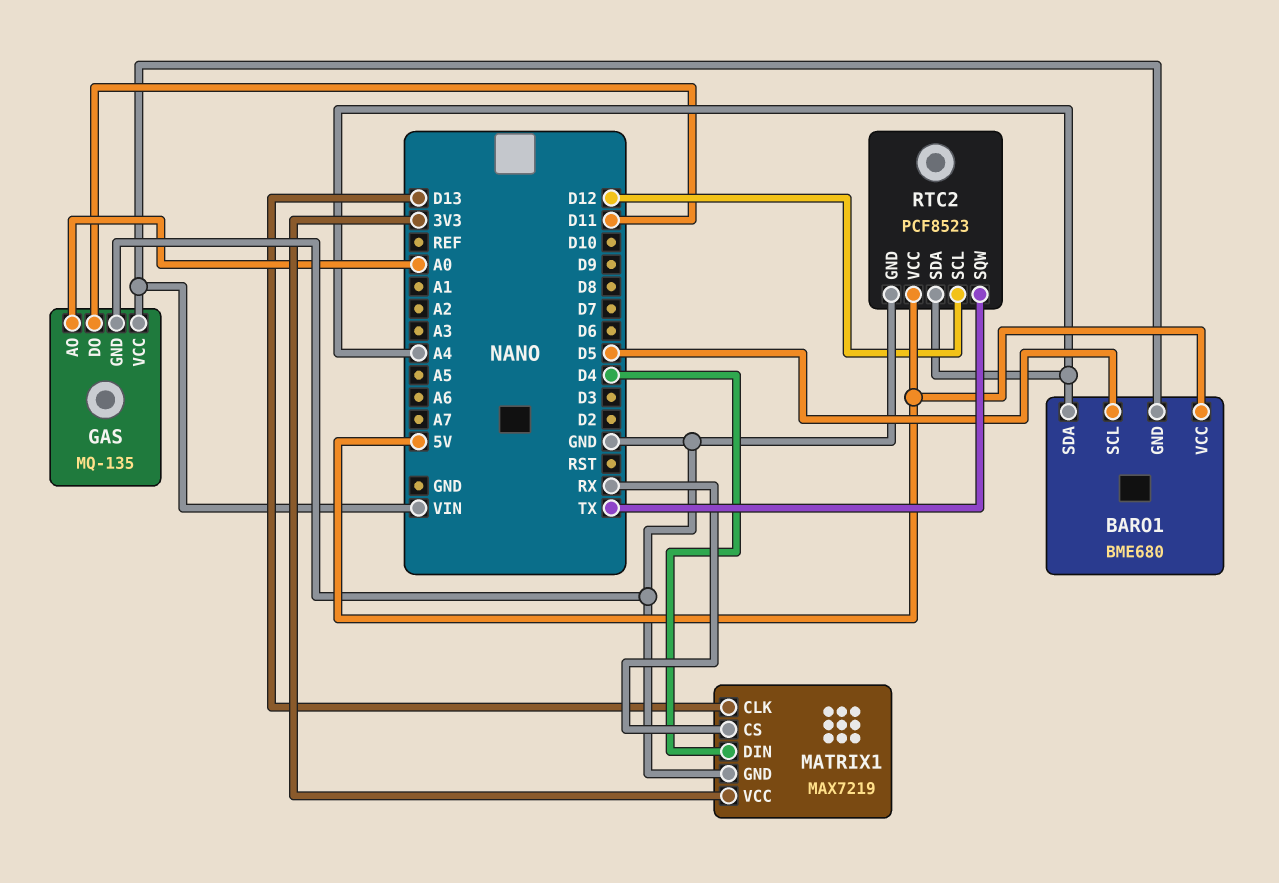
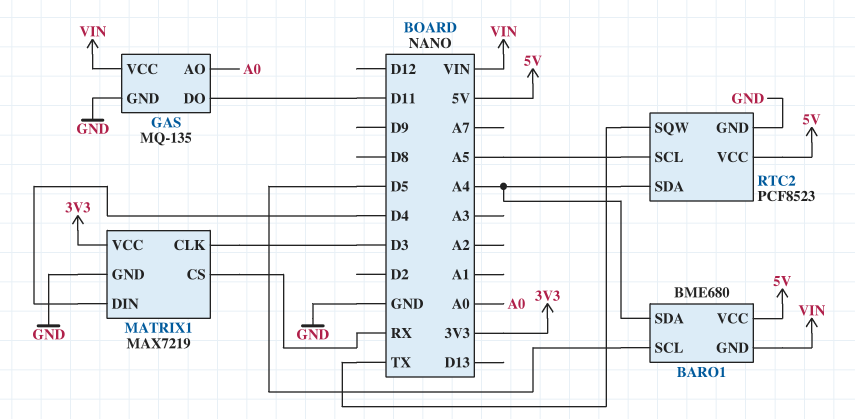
MATRIX1 pin CLK: D13 -> D3
RTC2 pin SCL: D12 -> A5

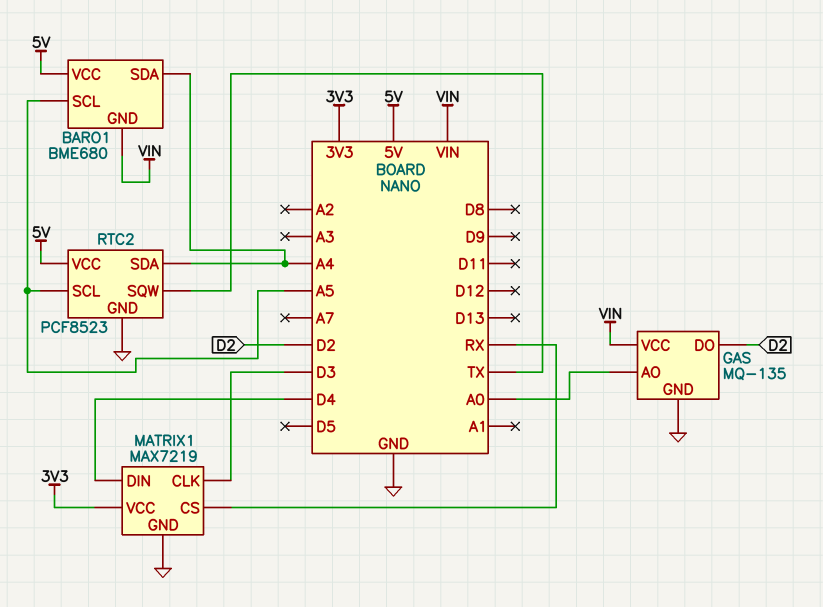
BARO1 pin SCL: D5 -> A5
GAS pin DO: D11 -> D2

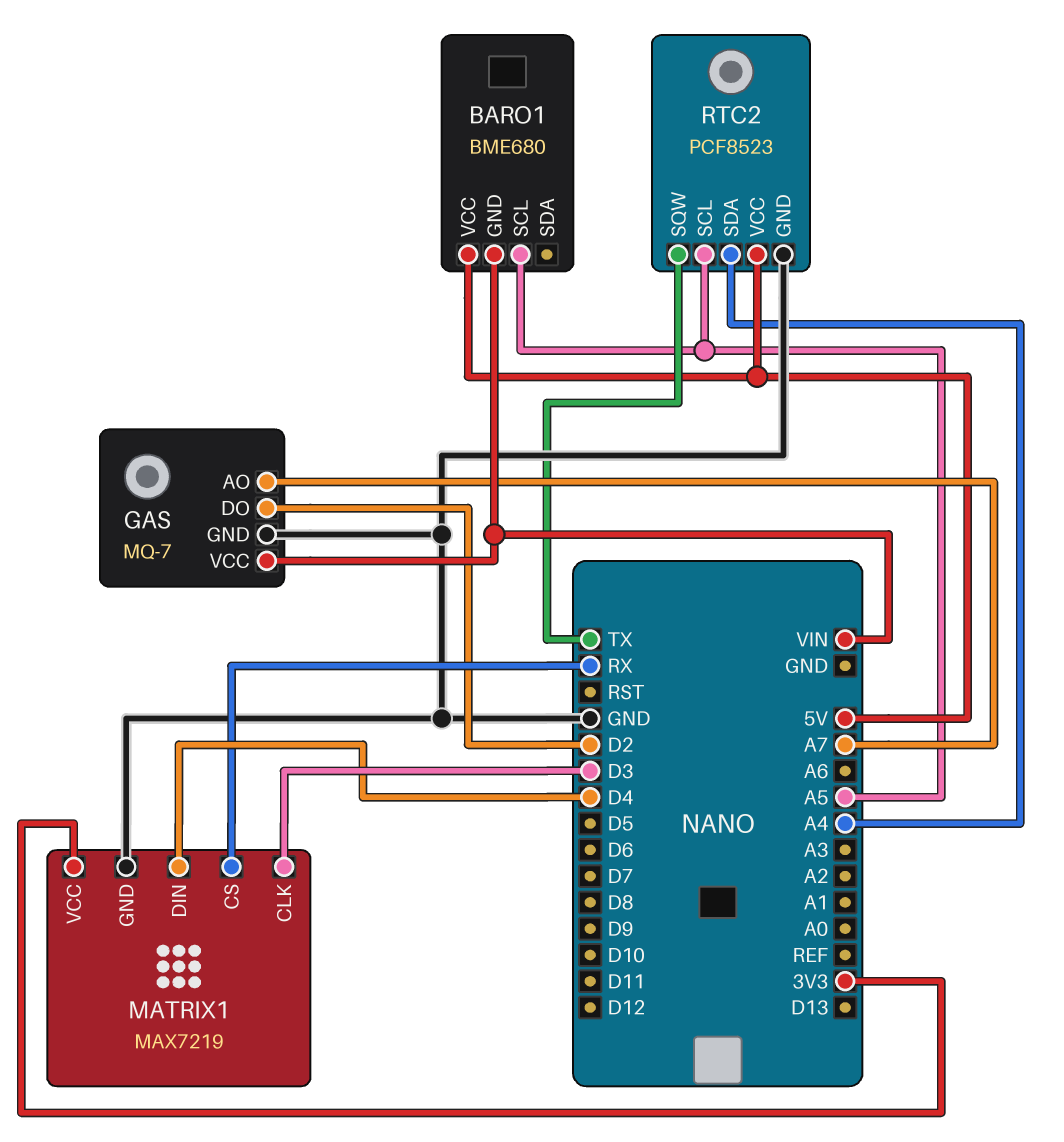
BARO1 pin SDA: A4 -> none
GAS: MQ-135 -> MQ-7
GAS pin AO: A0 -> A7

